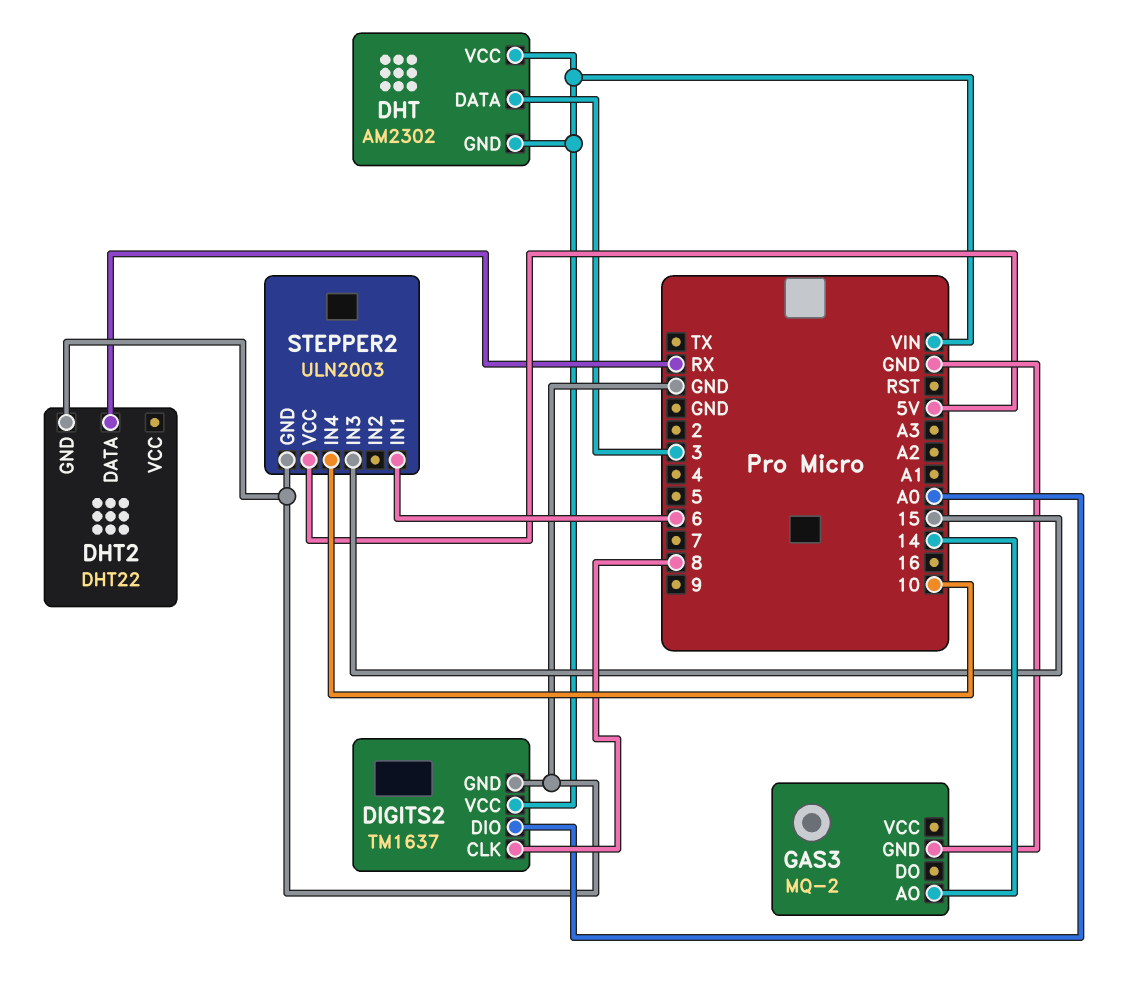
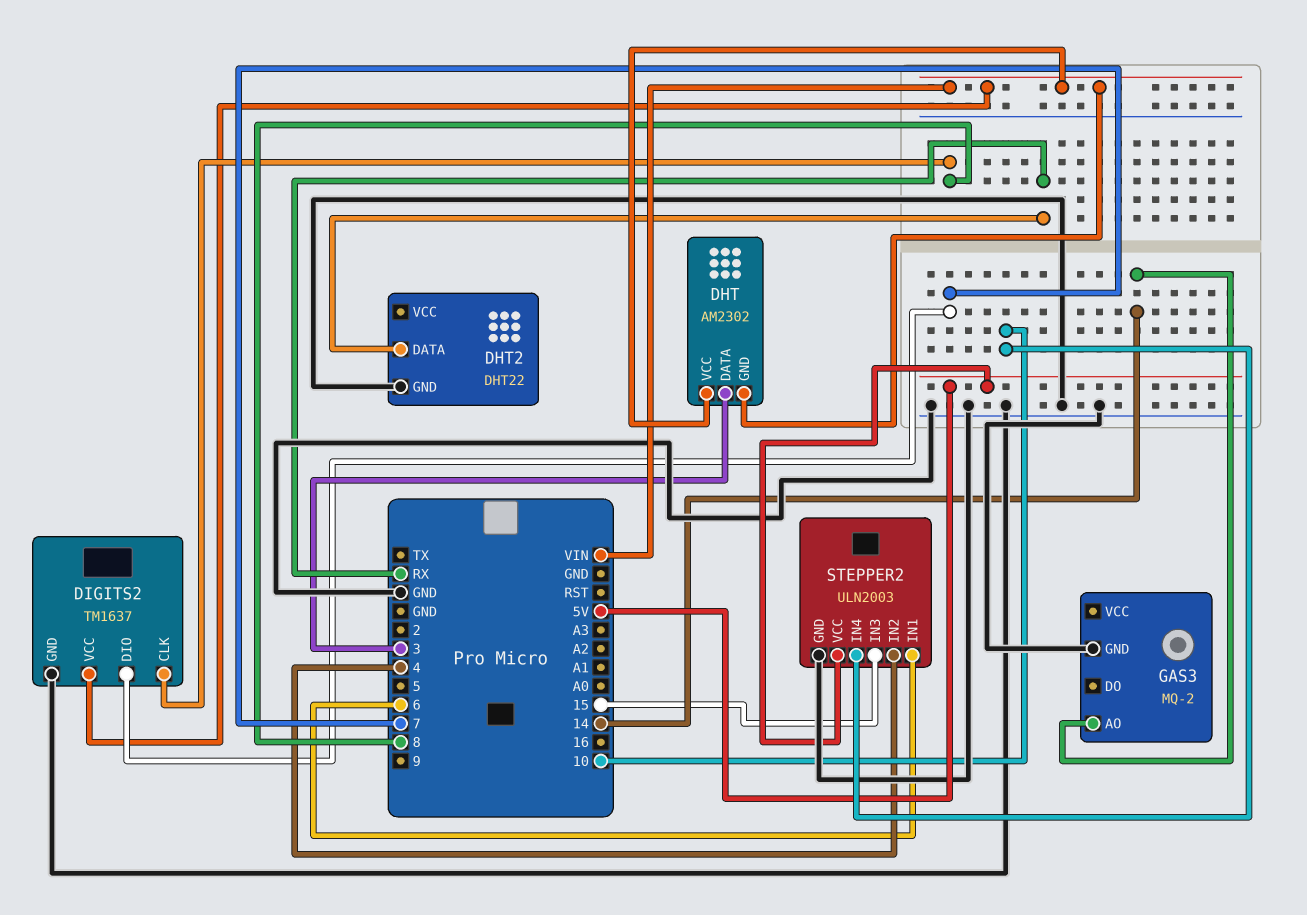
DIGITS2 pin DIO: A0 -> 7
STEPPER2 pin IN2: none -> 4

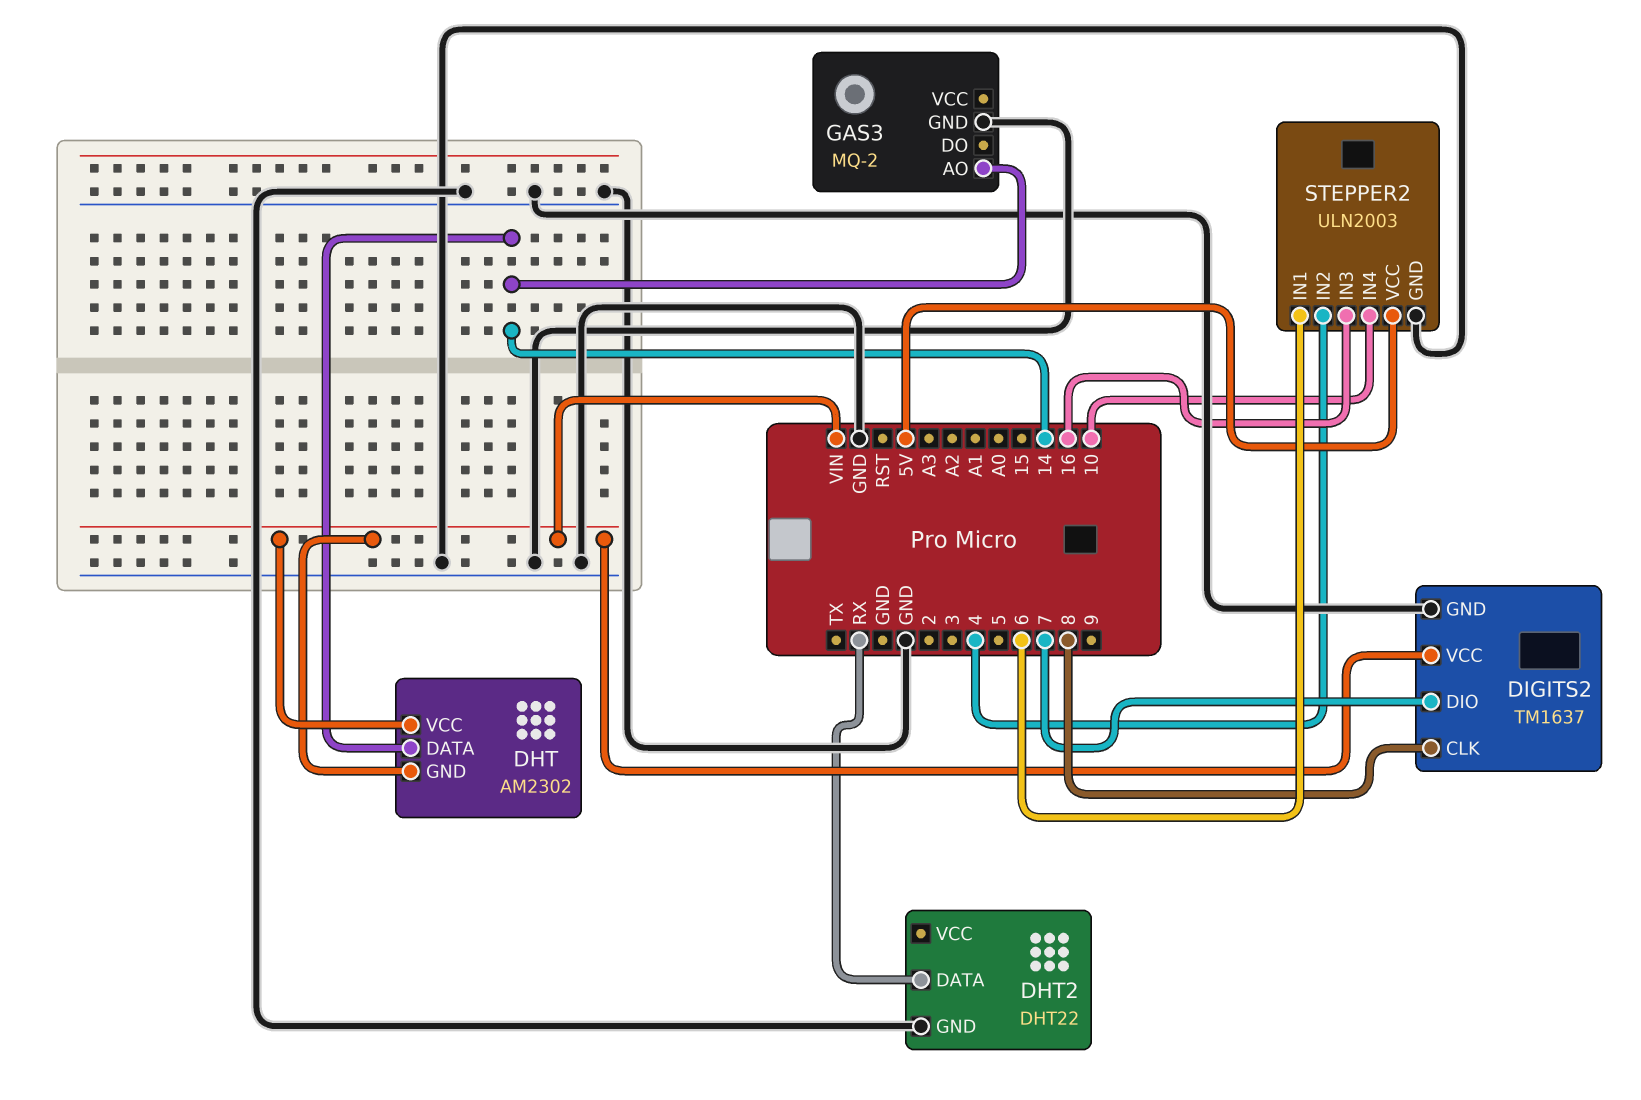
DHT pin DATA: 3 -> 14
STEPPER2 pin IN3: 15 -> 16

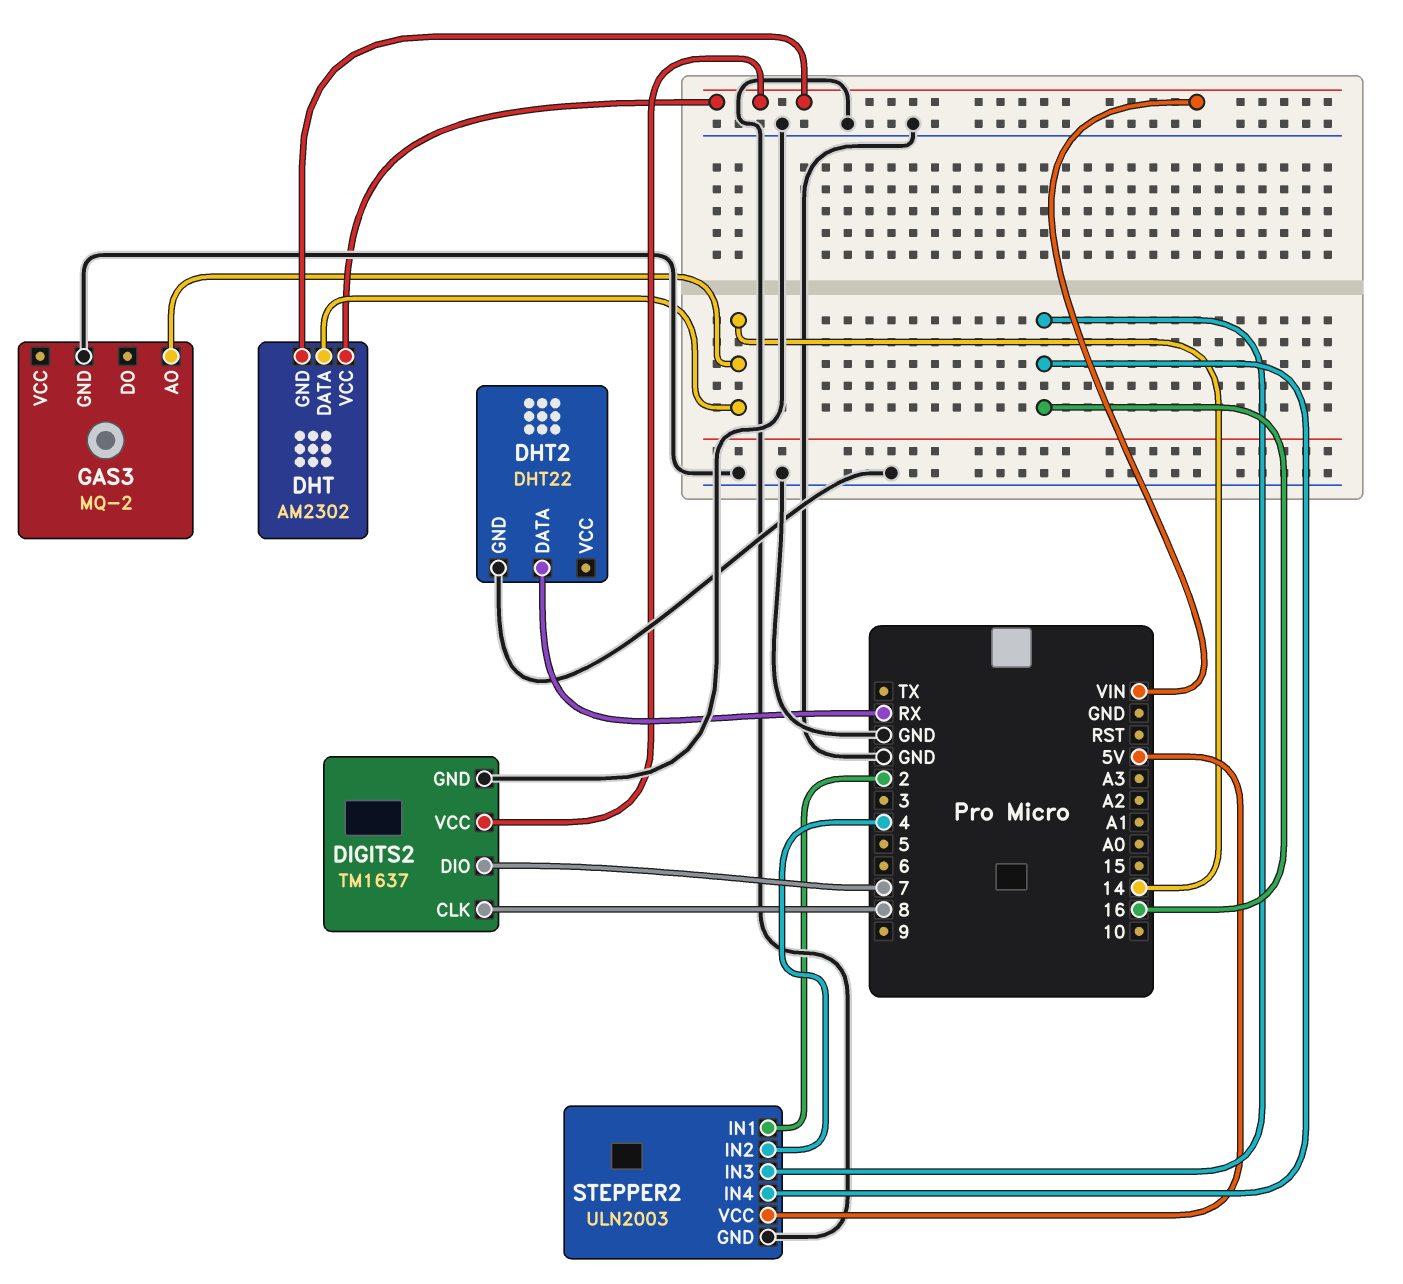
STEPPER2 pin IN1: 6 -> 2
STEPPER2 pin IN4: 10 -> 16

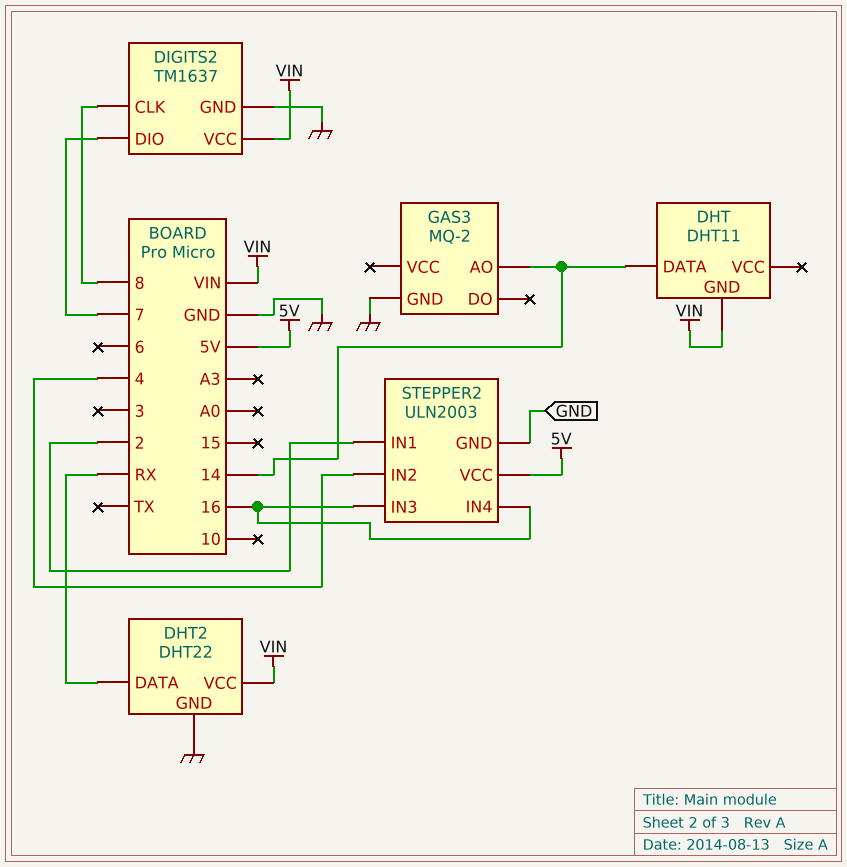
DHT: AM2302 -> DHT11
DHT pin VCC: VIN -> none
DHT2 pin VCC: none -> VIN

